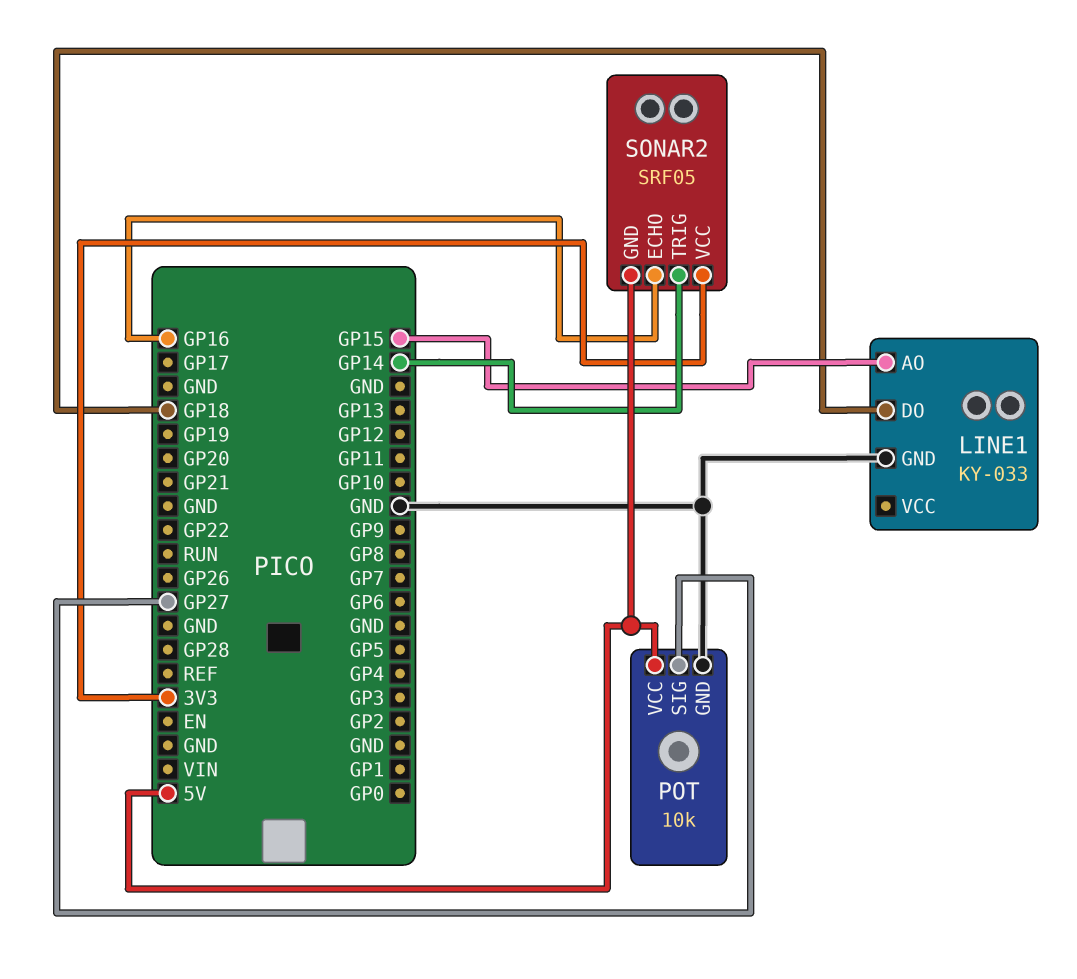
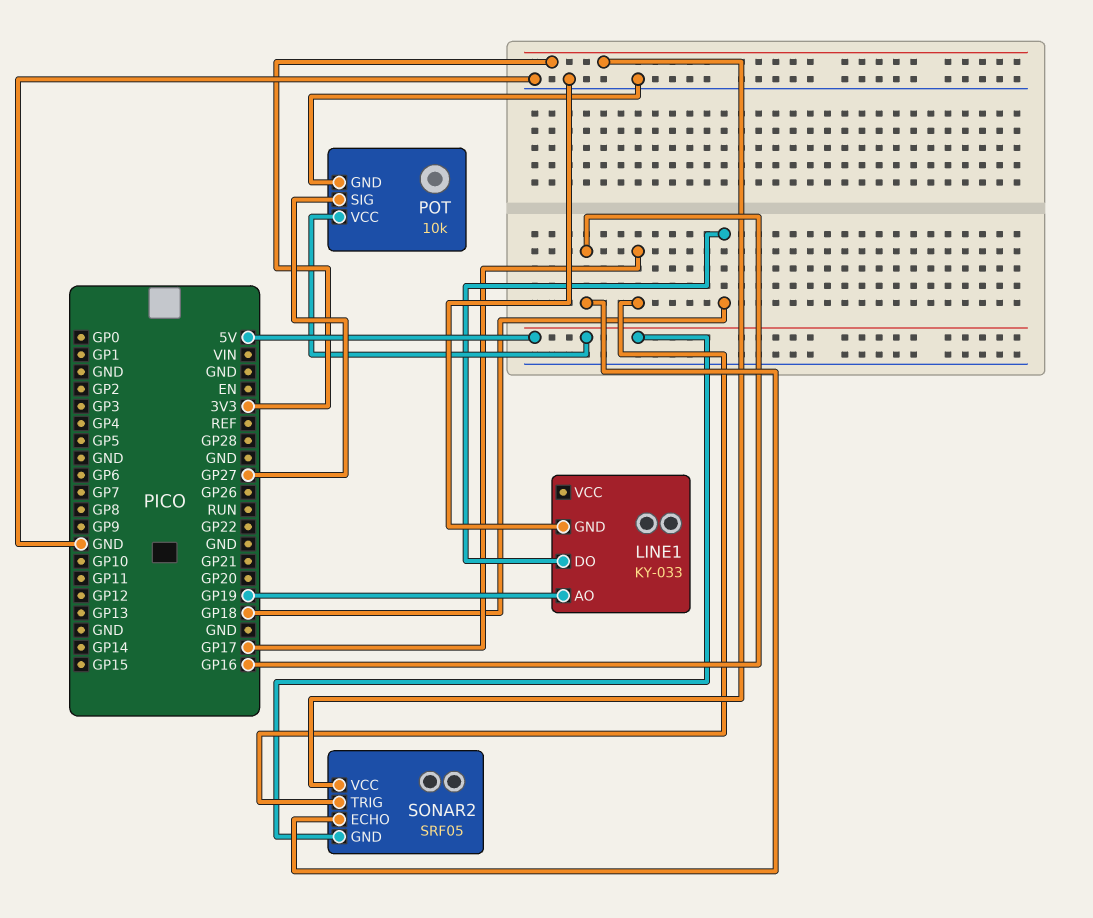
LINE1 pin AO: GP15 -> GP19
SONAR2 pin TRIG: GP14 -> GP17

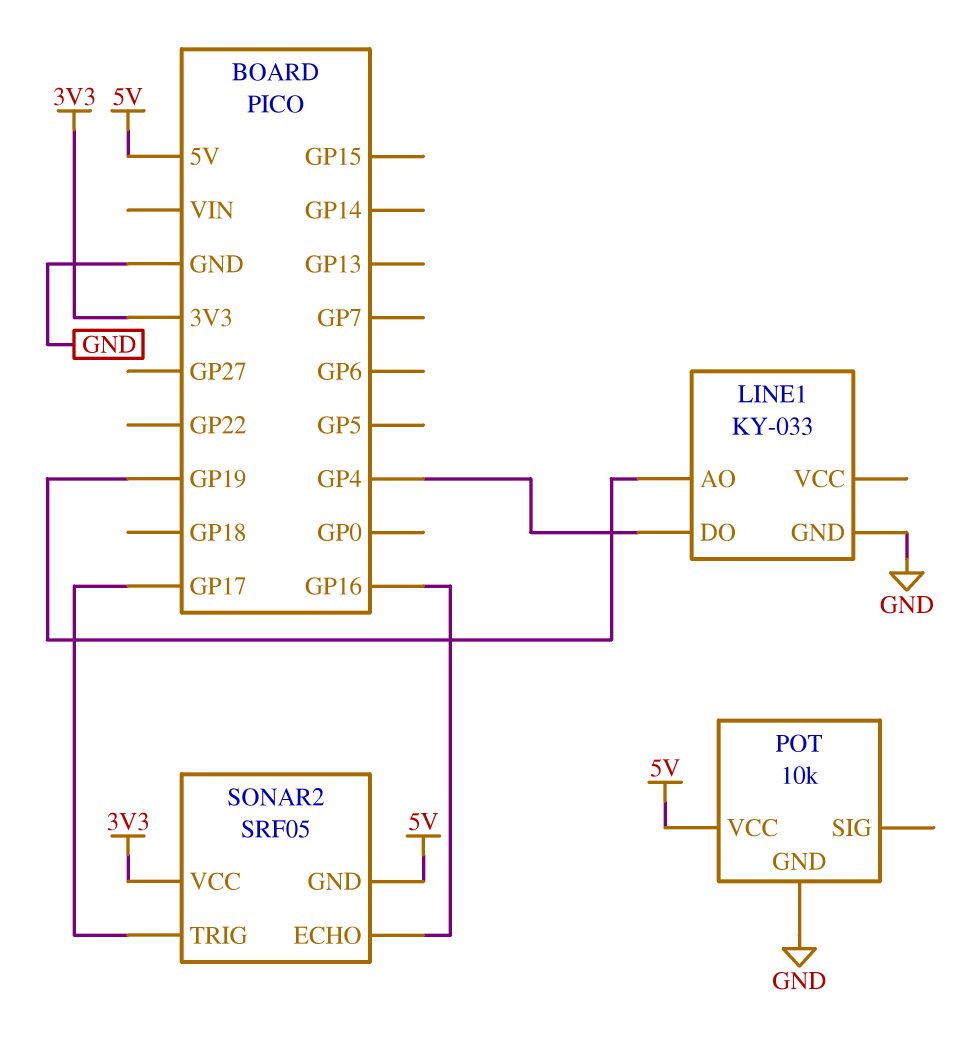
LINE1 pin DO: GP18 -> GP4
POT pin SIG: GP27 -> none

